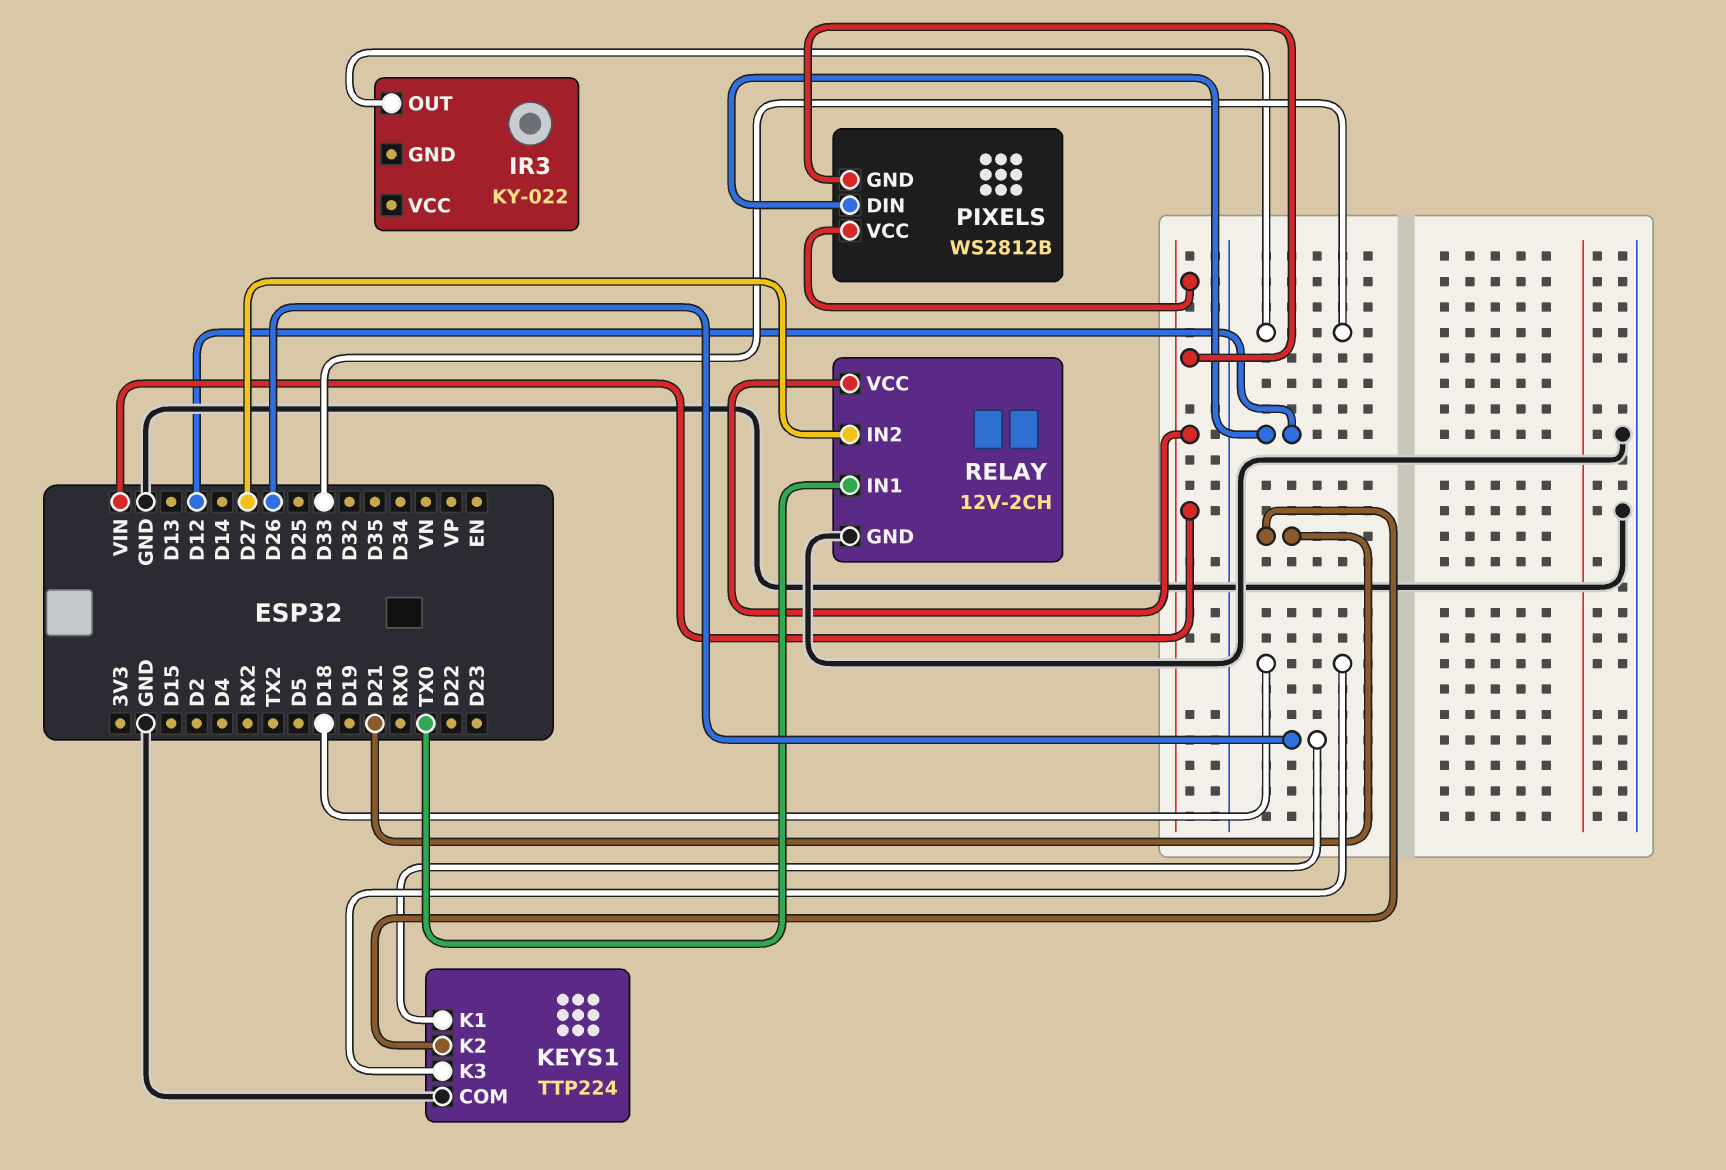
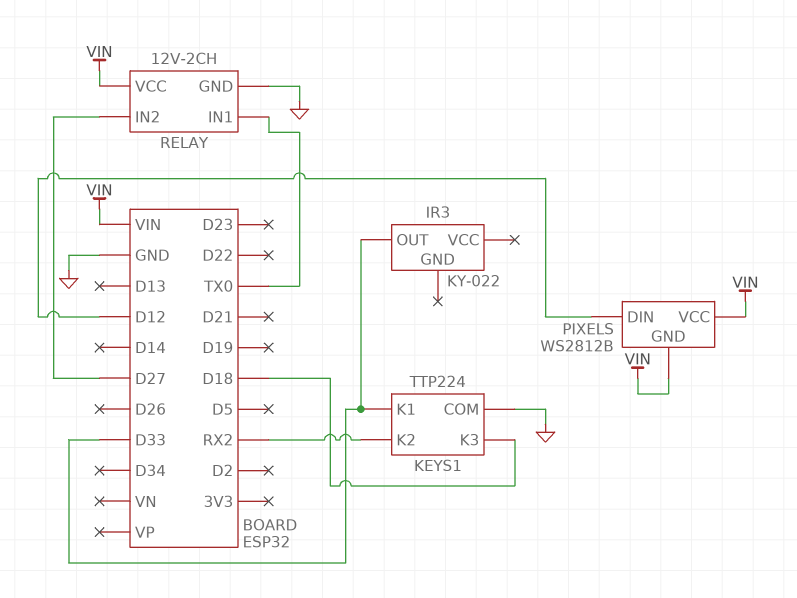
KEYS1 pin K1: D26 -> D33
KEYS1 pin K2: D21 -> RX2

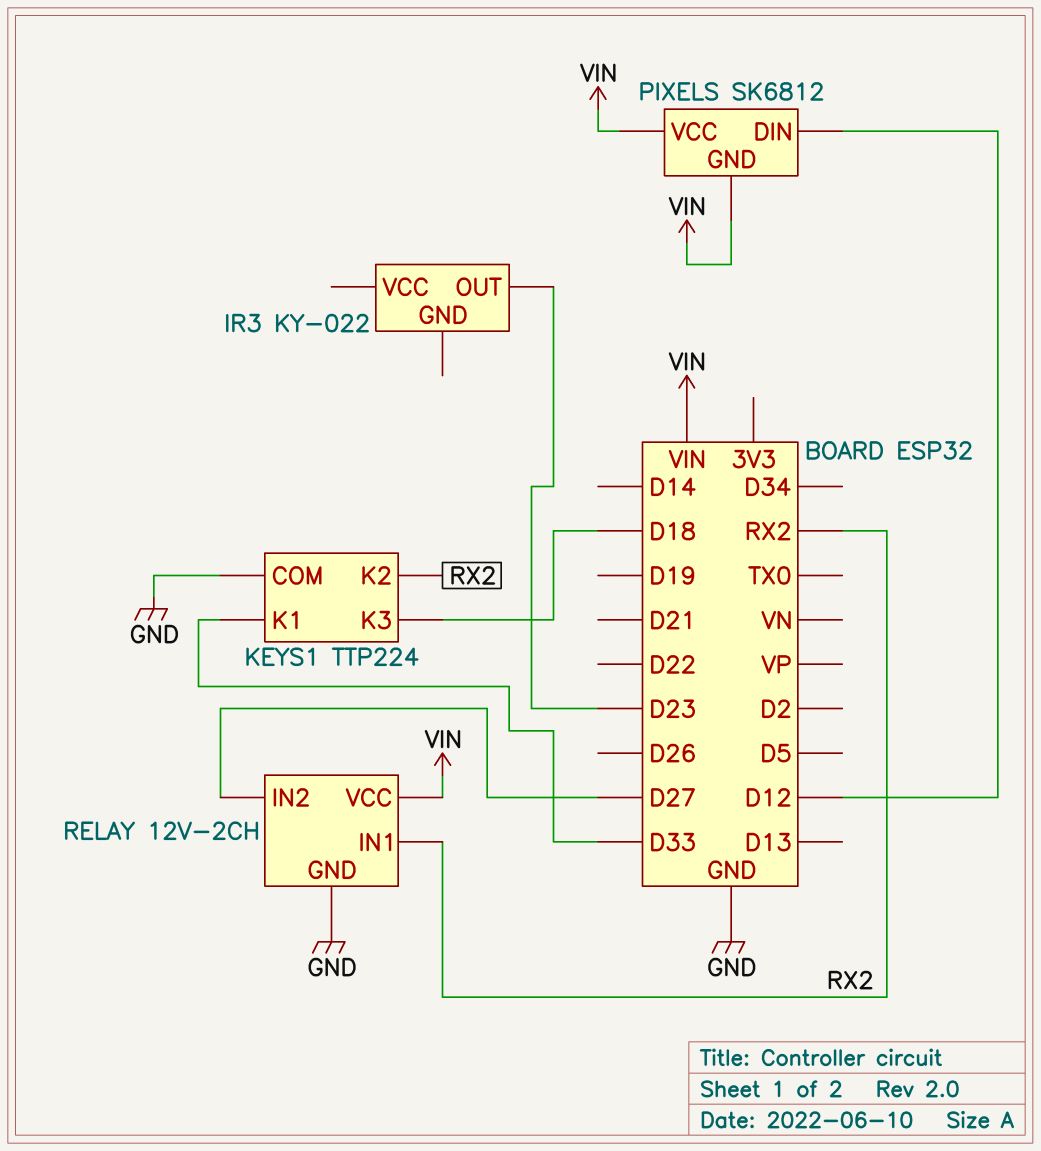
IR3 pin OUT: D33 -> D23
PIXELS: WS2812B -> SK6812
RELAY pin IN1: TX0 -> RX2

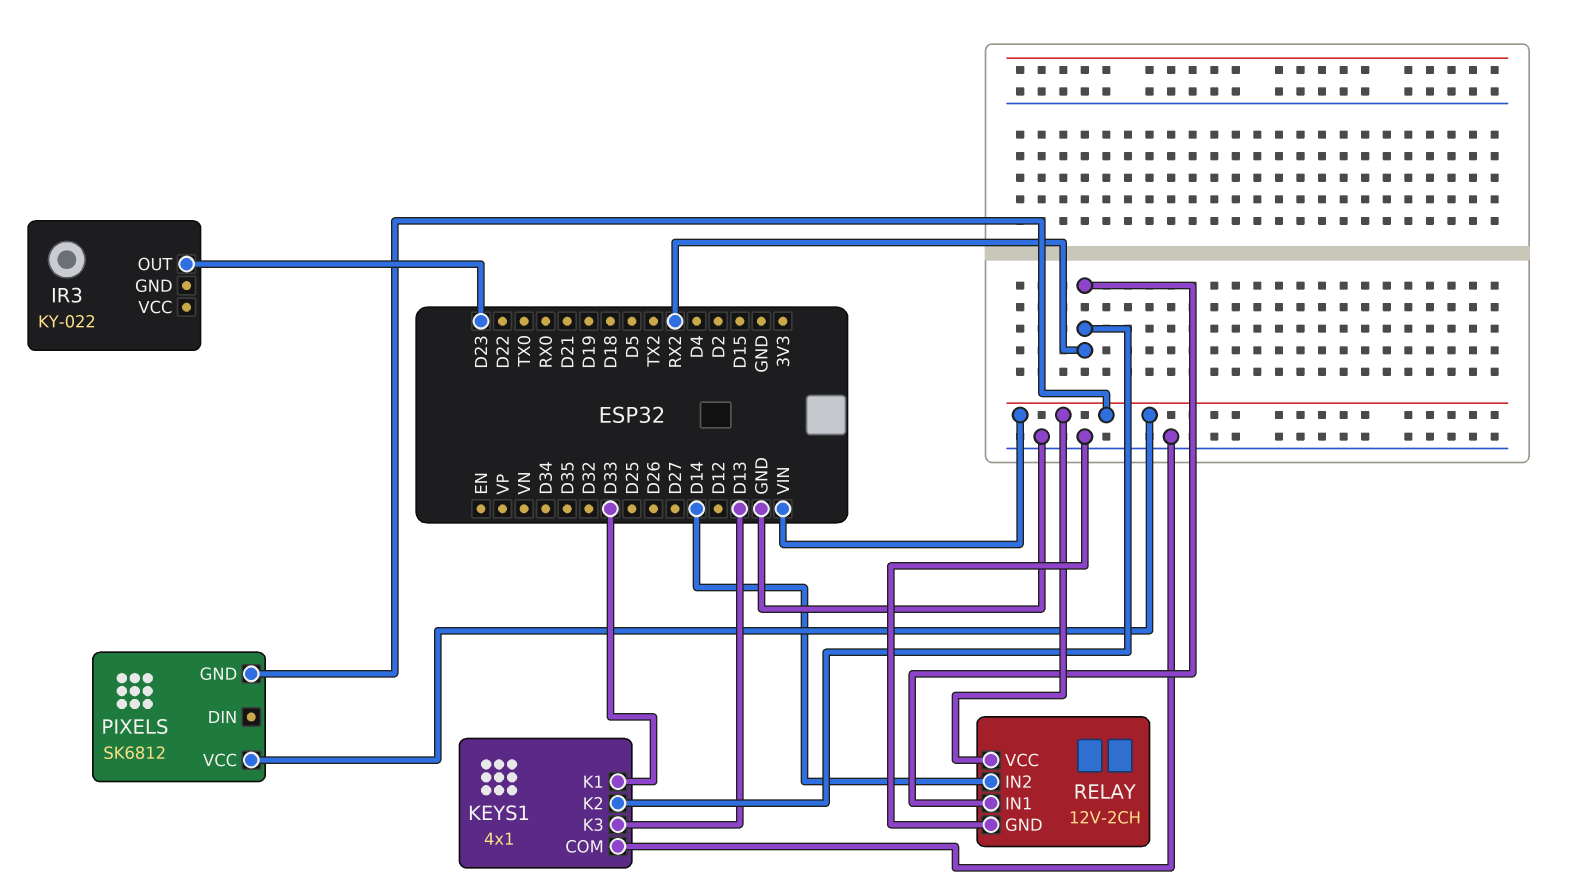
KEYS1: TTP224 -> 4x1
KEYS1 pin K3: D18 -> D13
PIXELS pin DIN: D12 -> none
RELAY pin IN2: D27 -> D14

